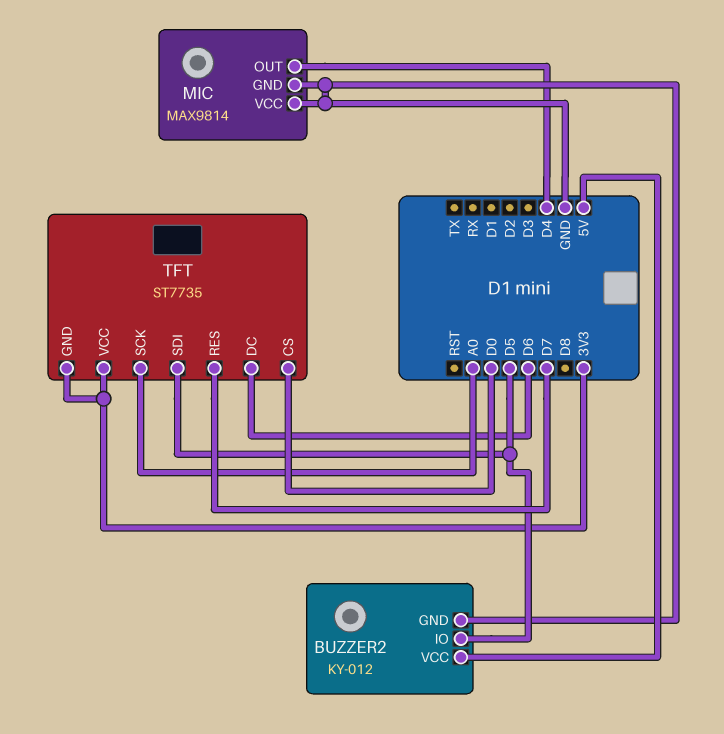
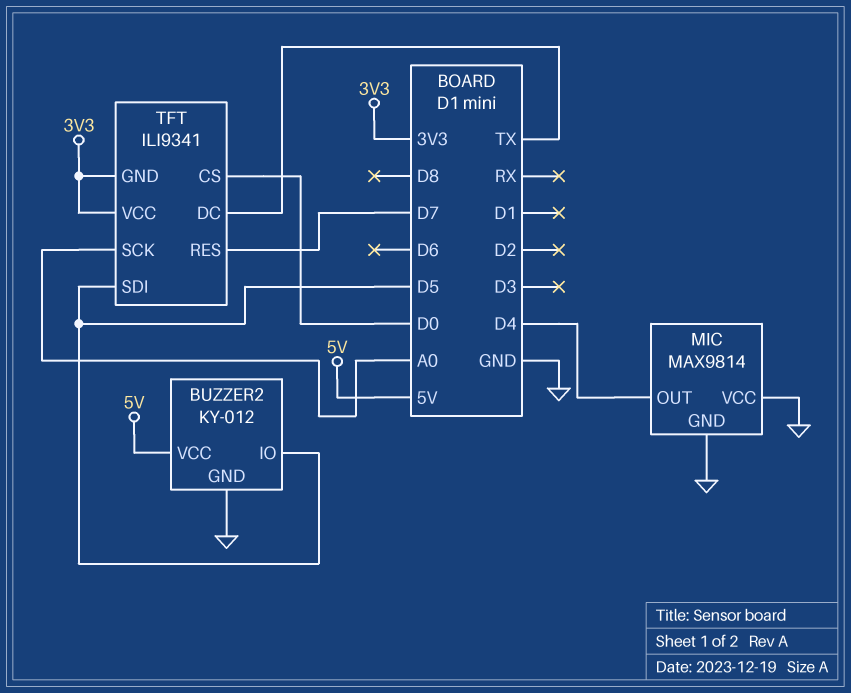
TFT: ST7735 -> ILI9341
TFT pin DC: D6 -> TX

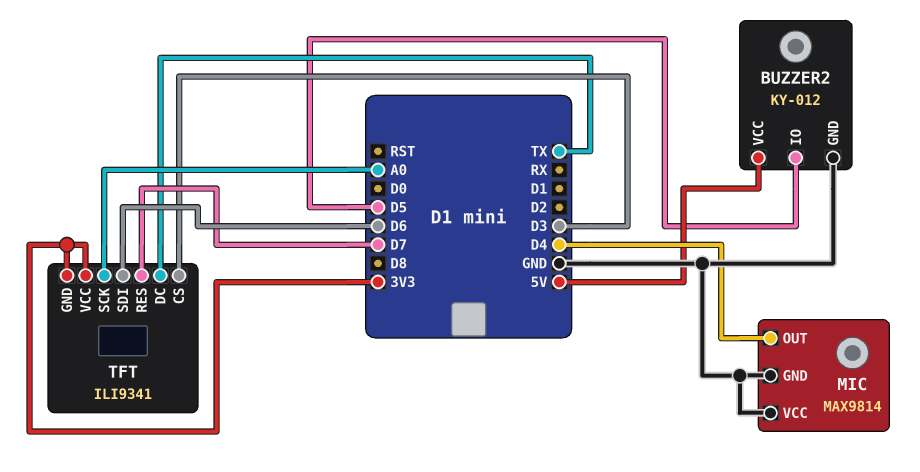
TFT pin CS: D0 -> D3
TFT pin SDI: D5 -> D6

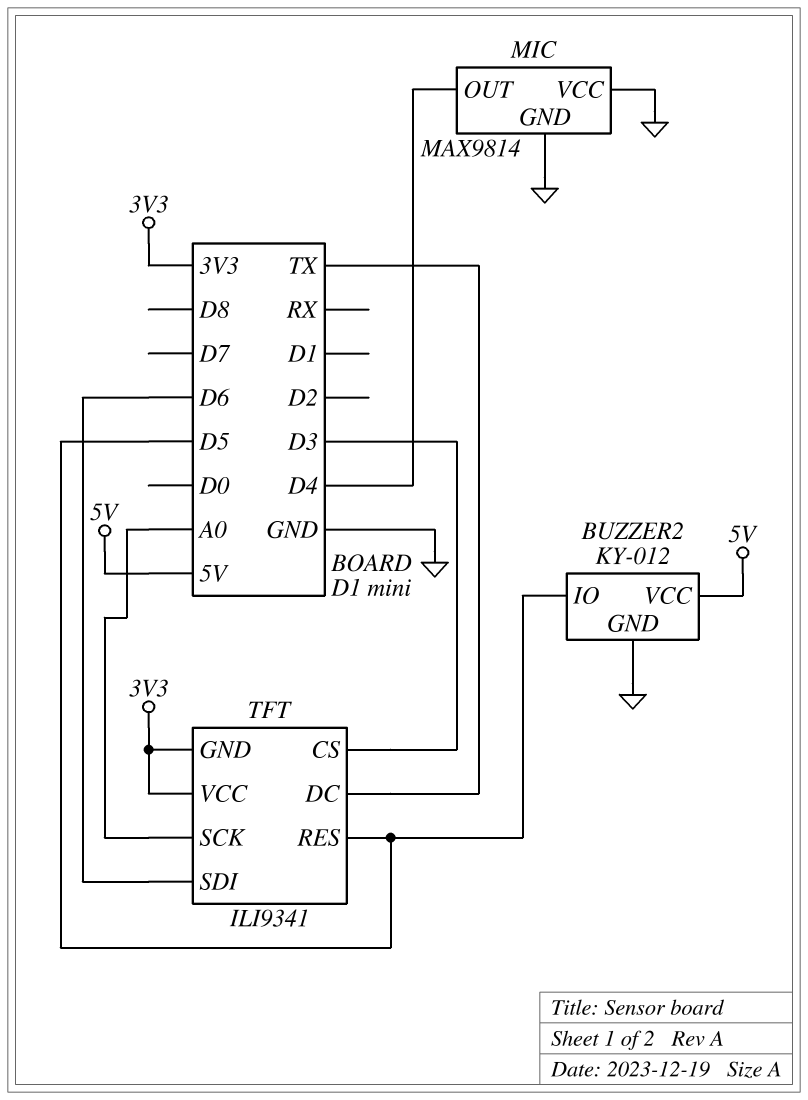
TFT pin RES: D7 -> D5

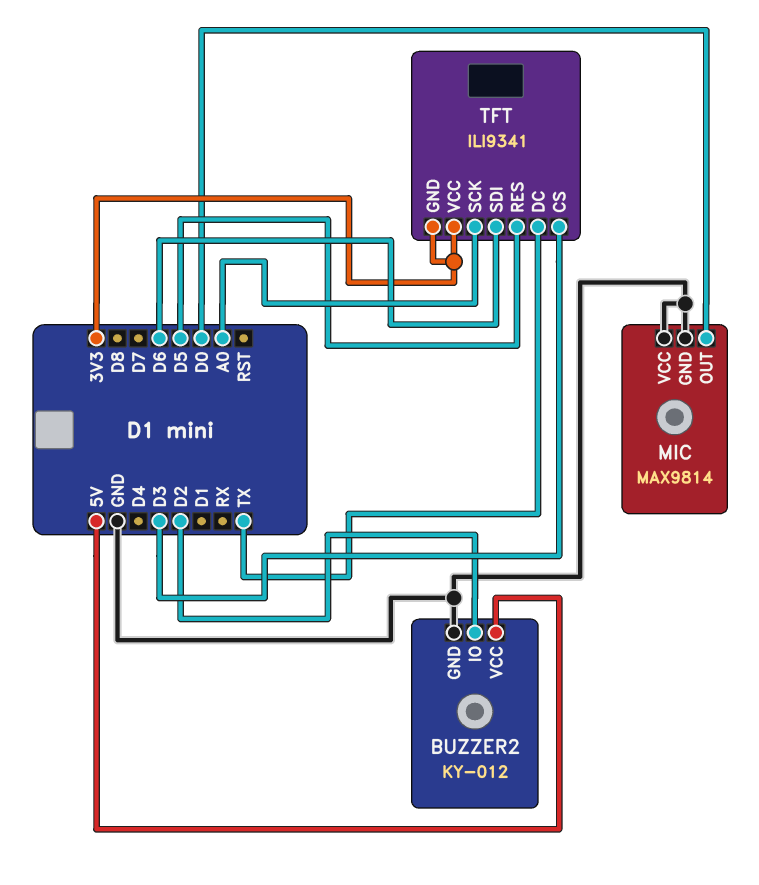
BUZZER2 pin IO: D5 -> D2
MIC pin OUT: D4 -> D0

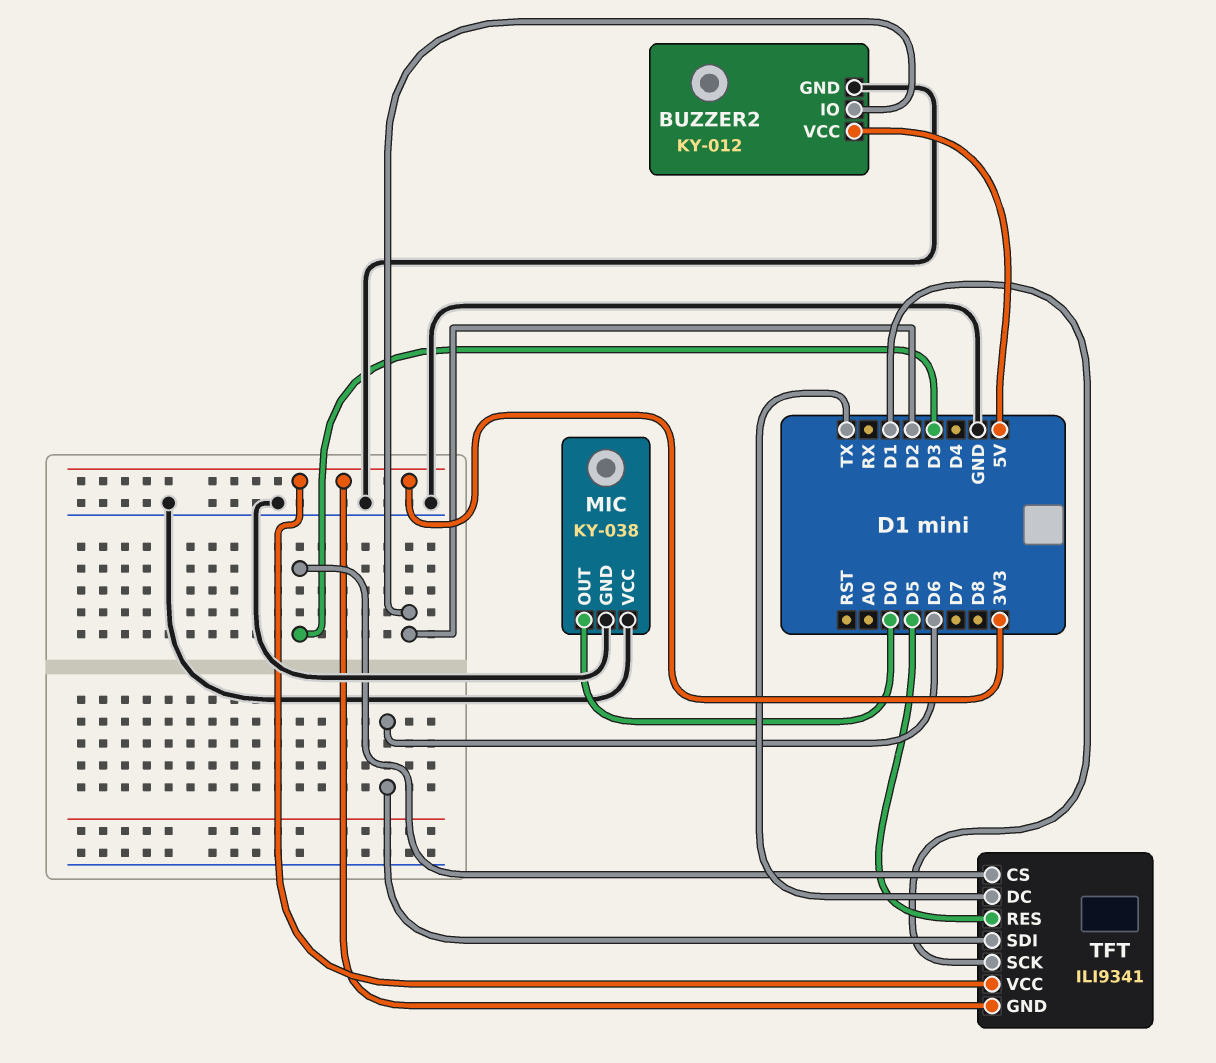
MIC: MAX9814 -> KY-038
TFT pin SCK: A0 -> D1

